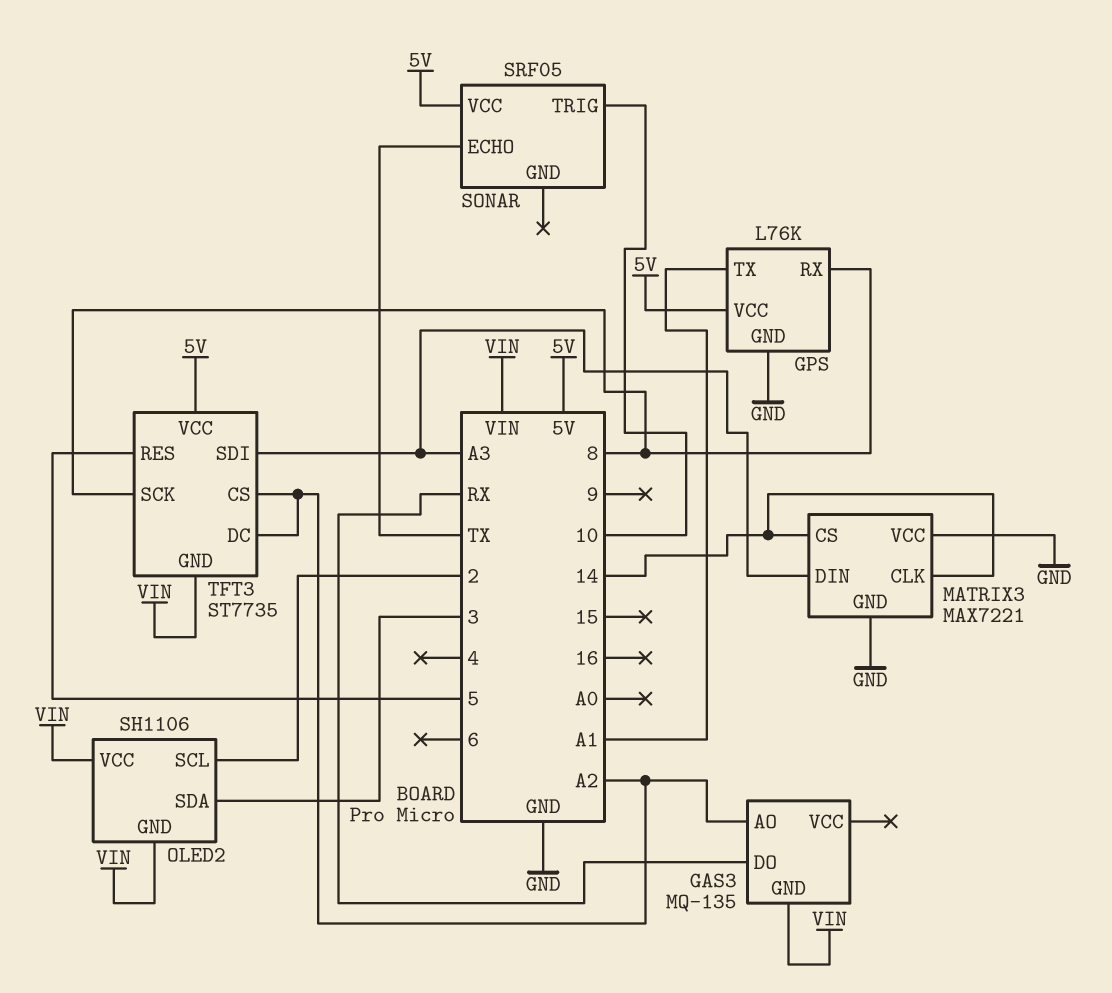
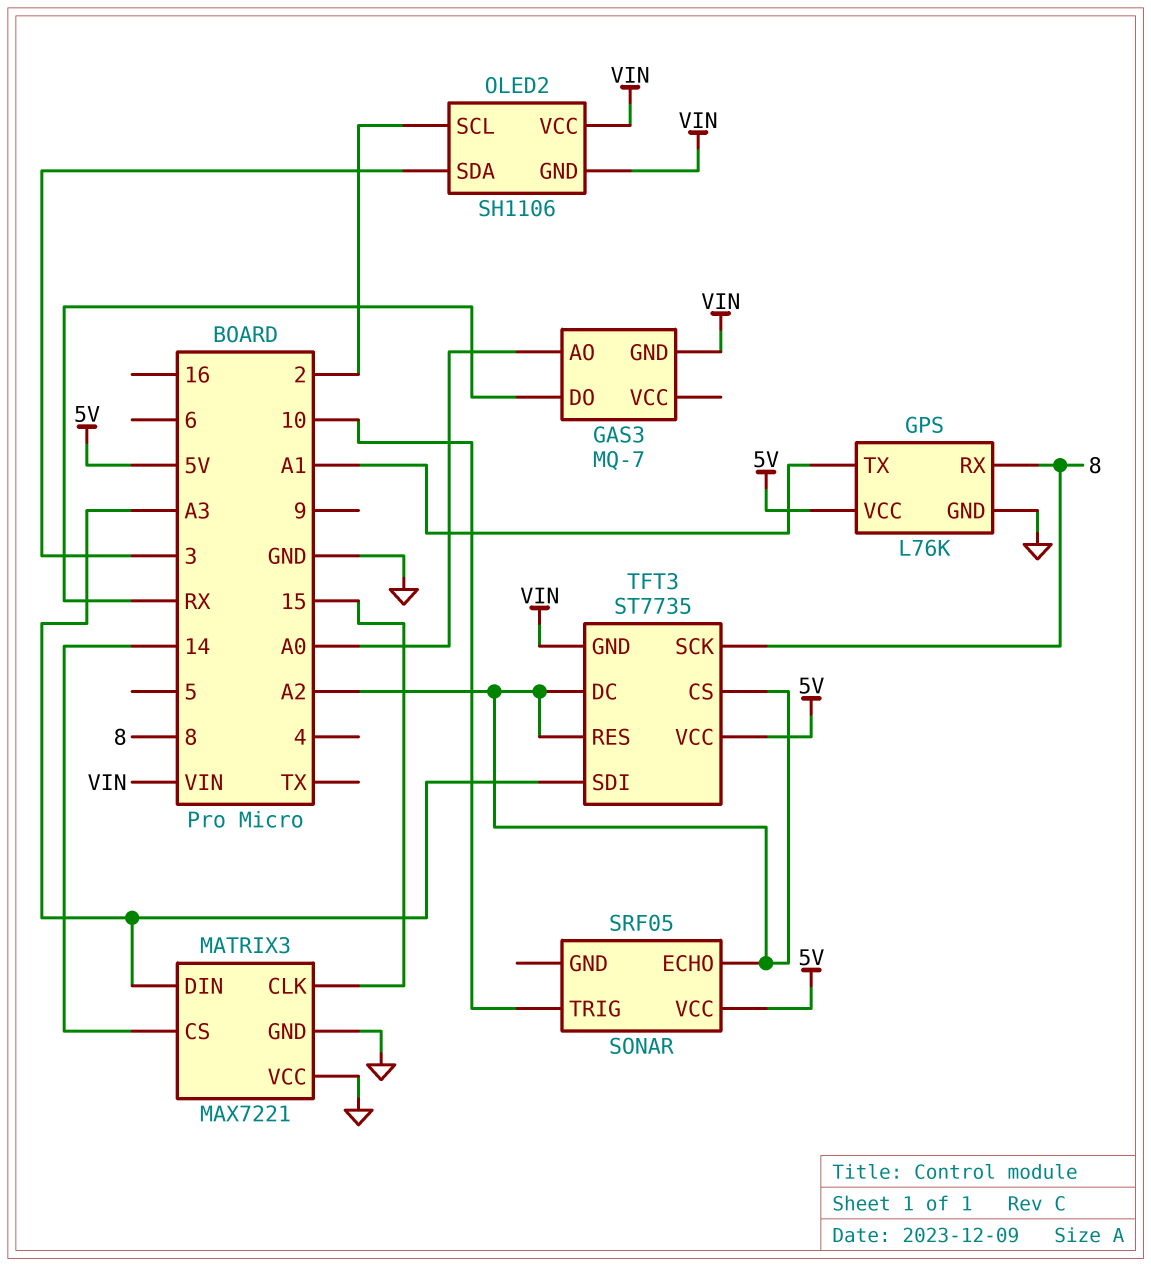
GAS3: MQ-135 -> MQ-7
GAS3 pin AO: A2 -> A0
MATRIX3 pin CLK: 14 -> 15
SONAR pin ECHO: TX -> A2
TFT3 pin RES: 5 -> A2

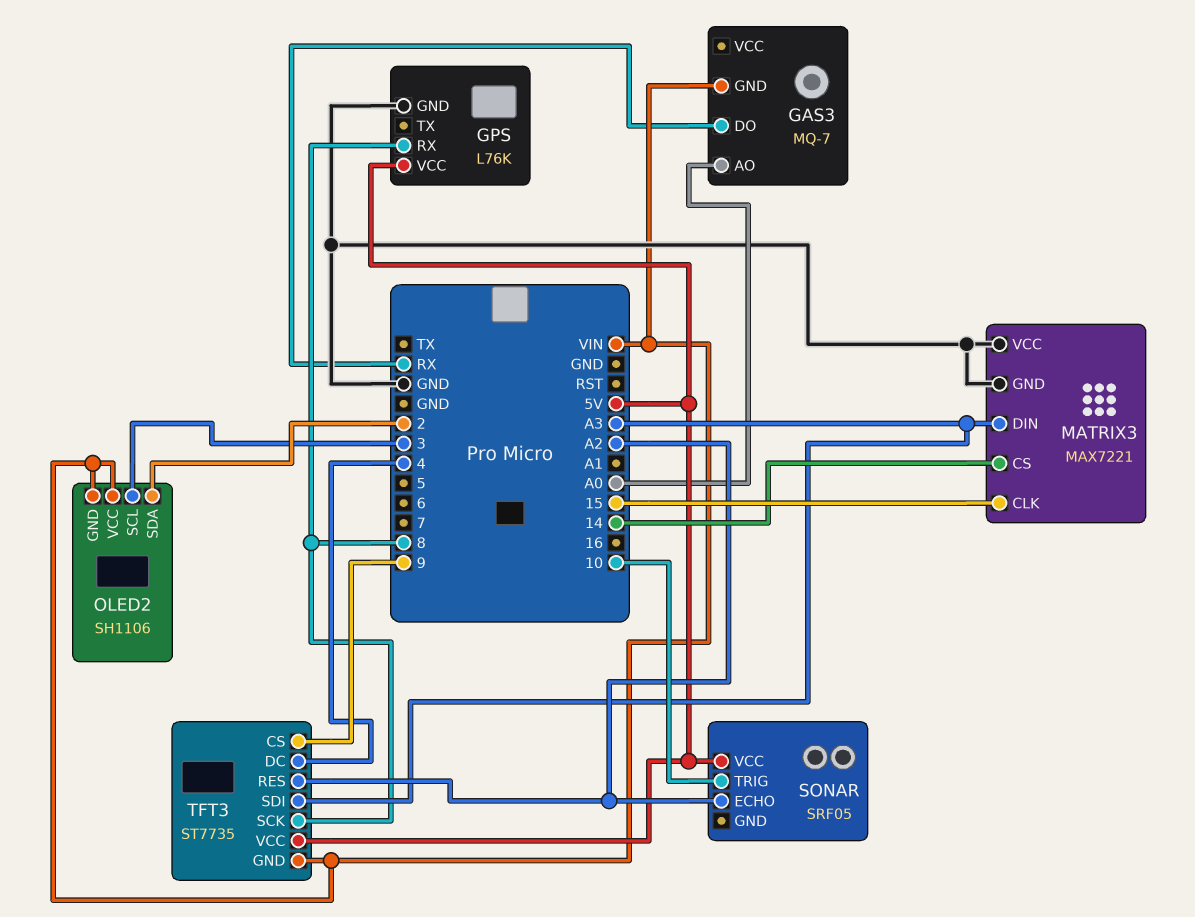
GPS pin TX: A1 -> none
OLED2 pin SCL: 2 -> 3
OLED2 pin SDA: 3 -> 2
TFT3 pin CS: A2 -> 9
TFT3 pin DC: A2 -> 4

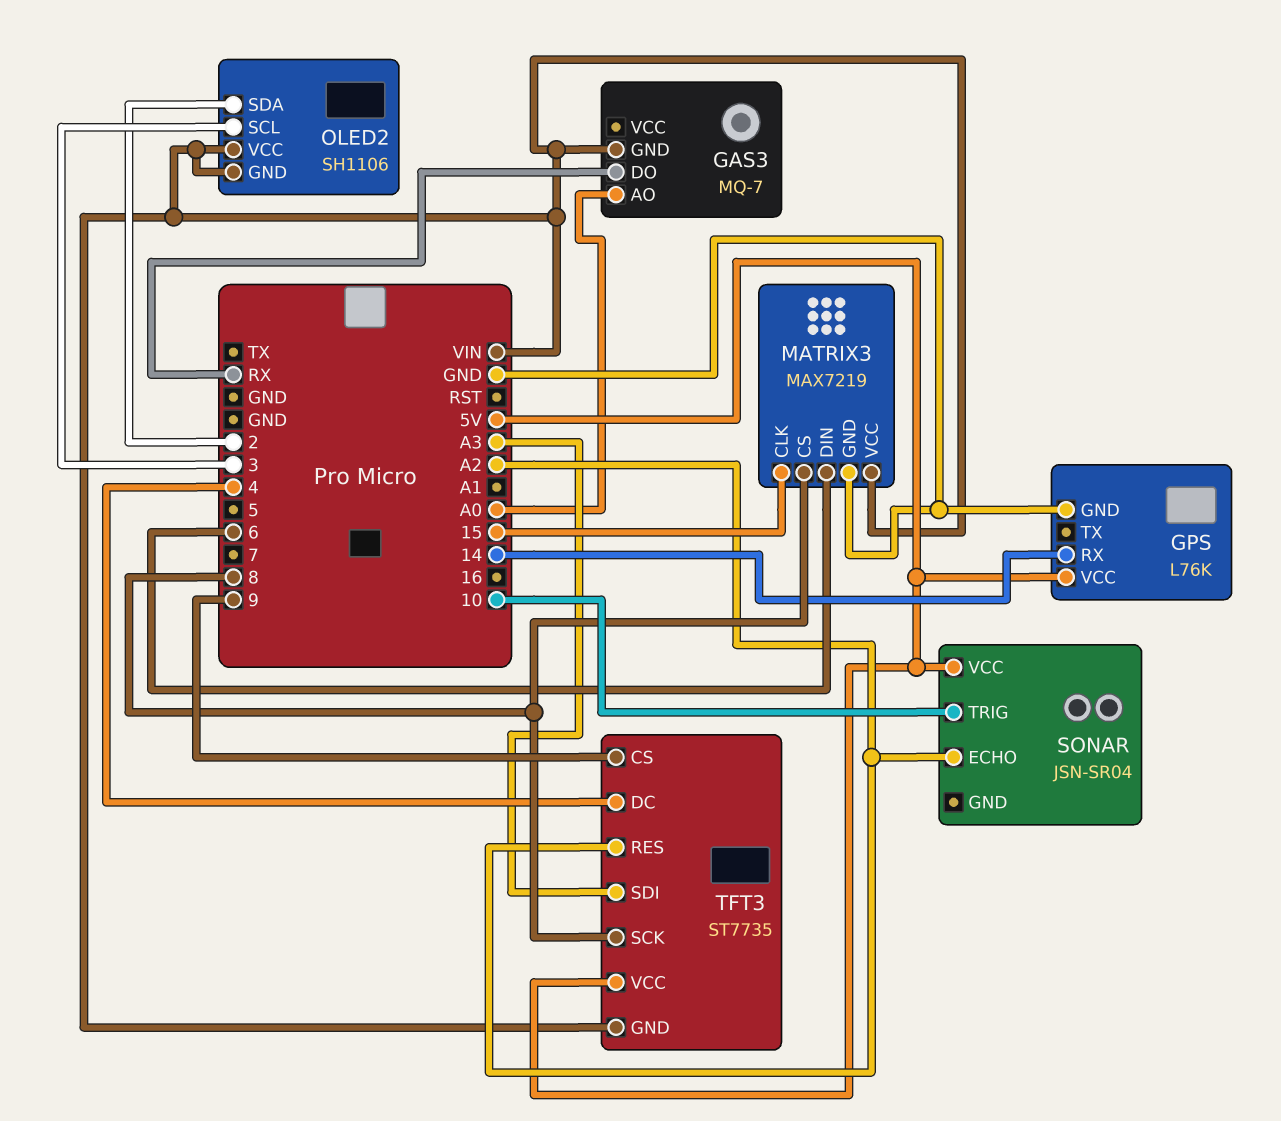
GPS pin RX: 8 -> 14
MATRIX3: MAX7221 -> MAX7219
MATRIX3 pin CS: 14 -> 8
MATRIX3 pin DIN: A3 -> 6
MATRIX3 pin VCC: GND -> VIN
SONAR: SRF05 -> JSN-SR04

